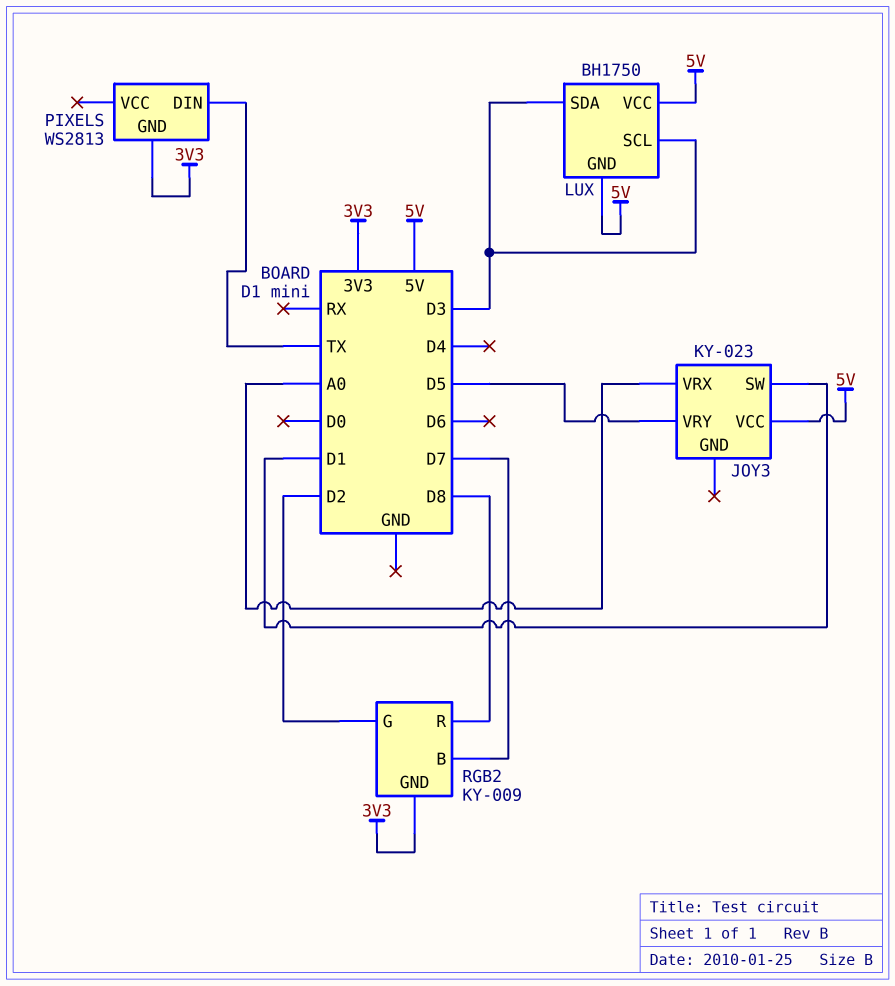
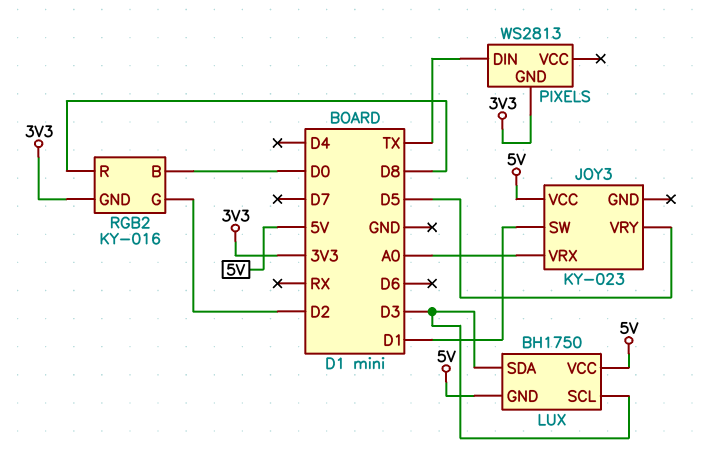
RGB2: KY-009 -> KY-016
RGB2 pin B: D7 -> D0

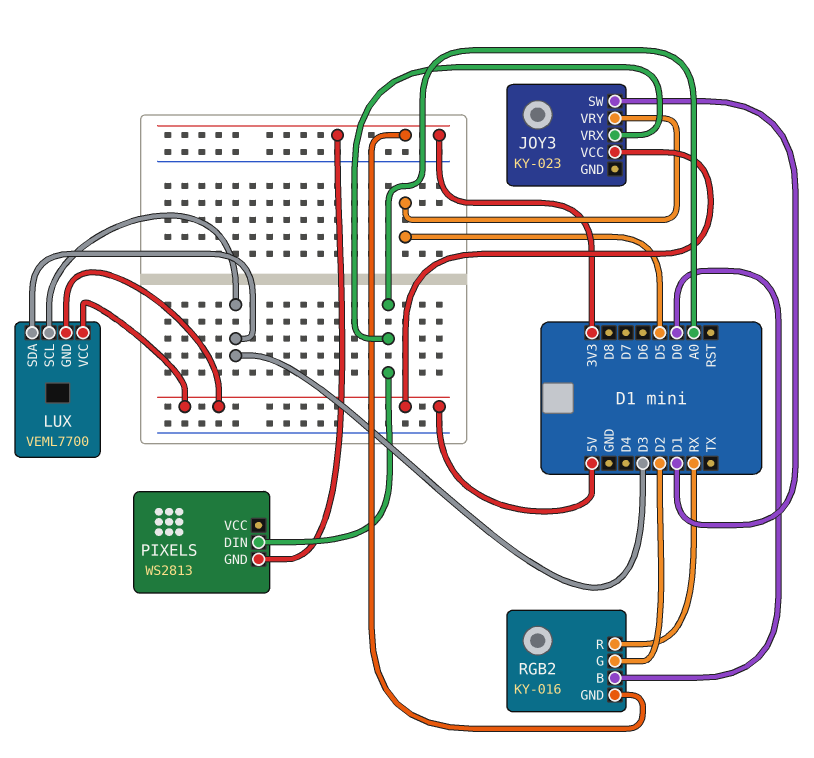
LUX: BH1750 -> VEML7700
PIXELS pin DIN: TX -> A0
RGB2 pin R: D8 -> RX

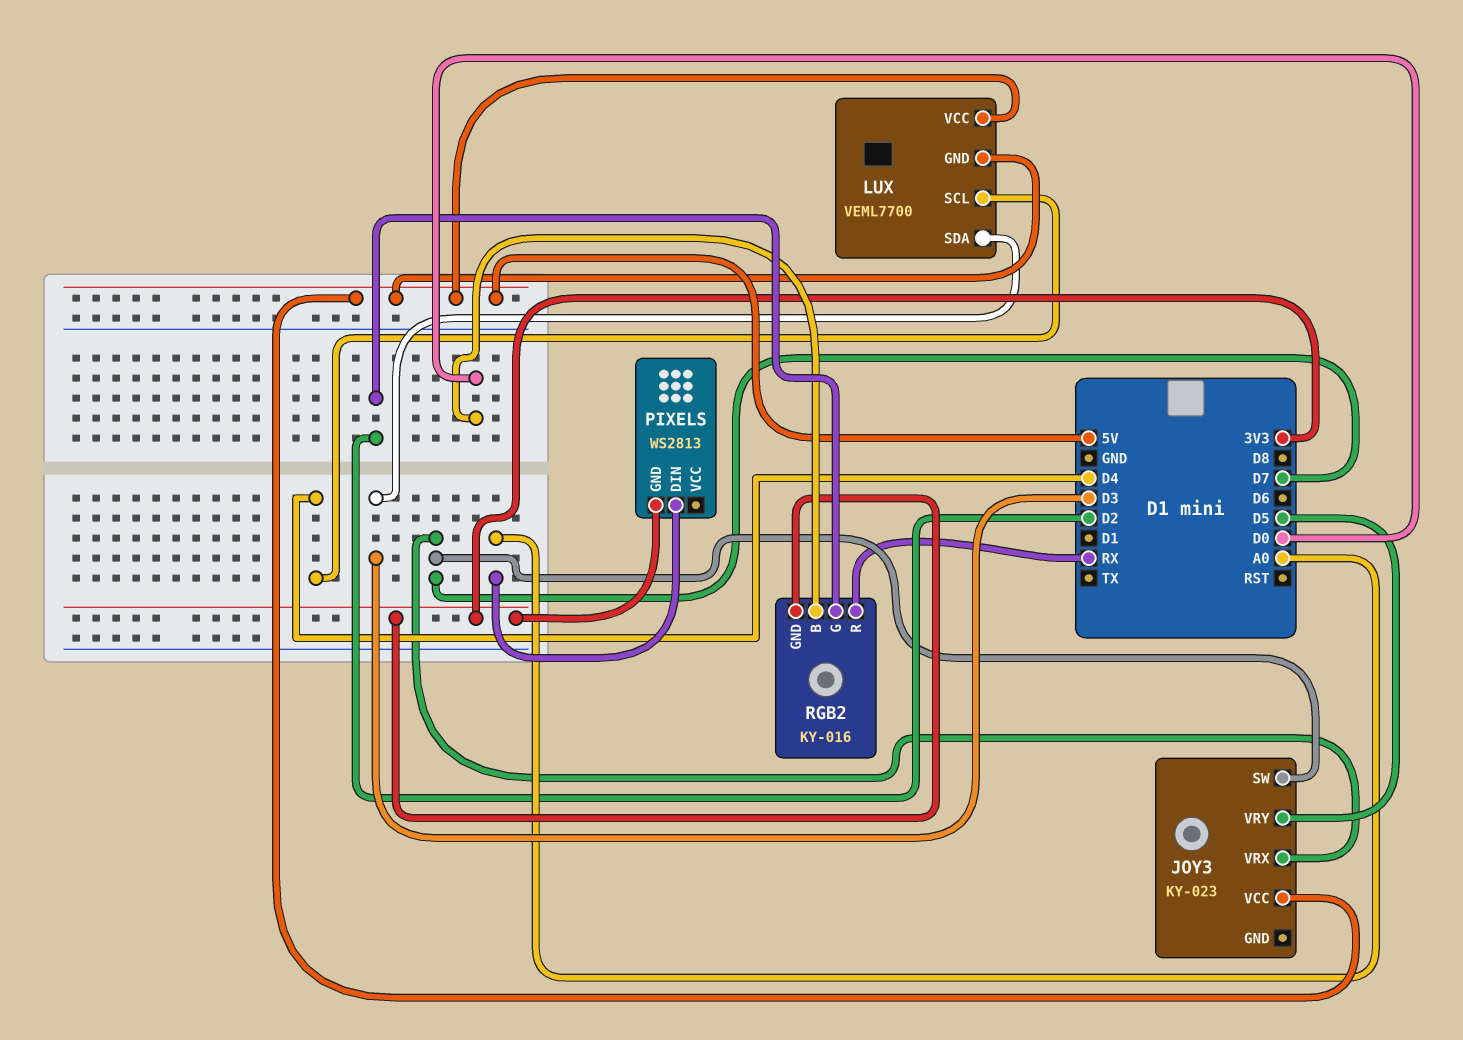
JOY3 pin SW: D1 -> D7
JOY3 pin VRX: A0 -> D7
LUX pin SCL: D3 -> D4

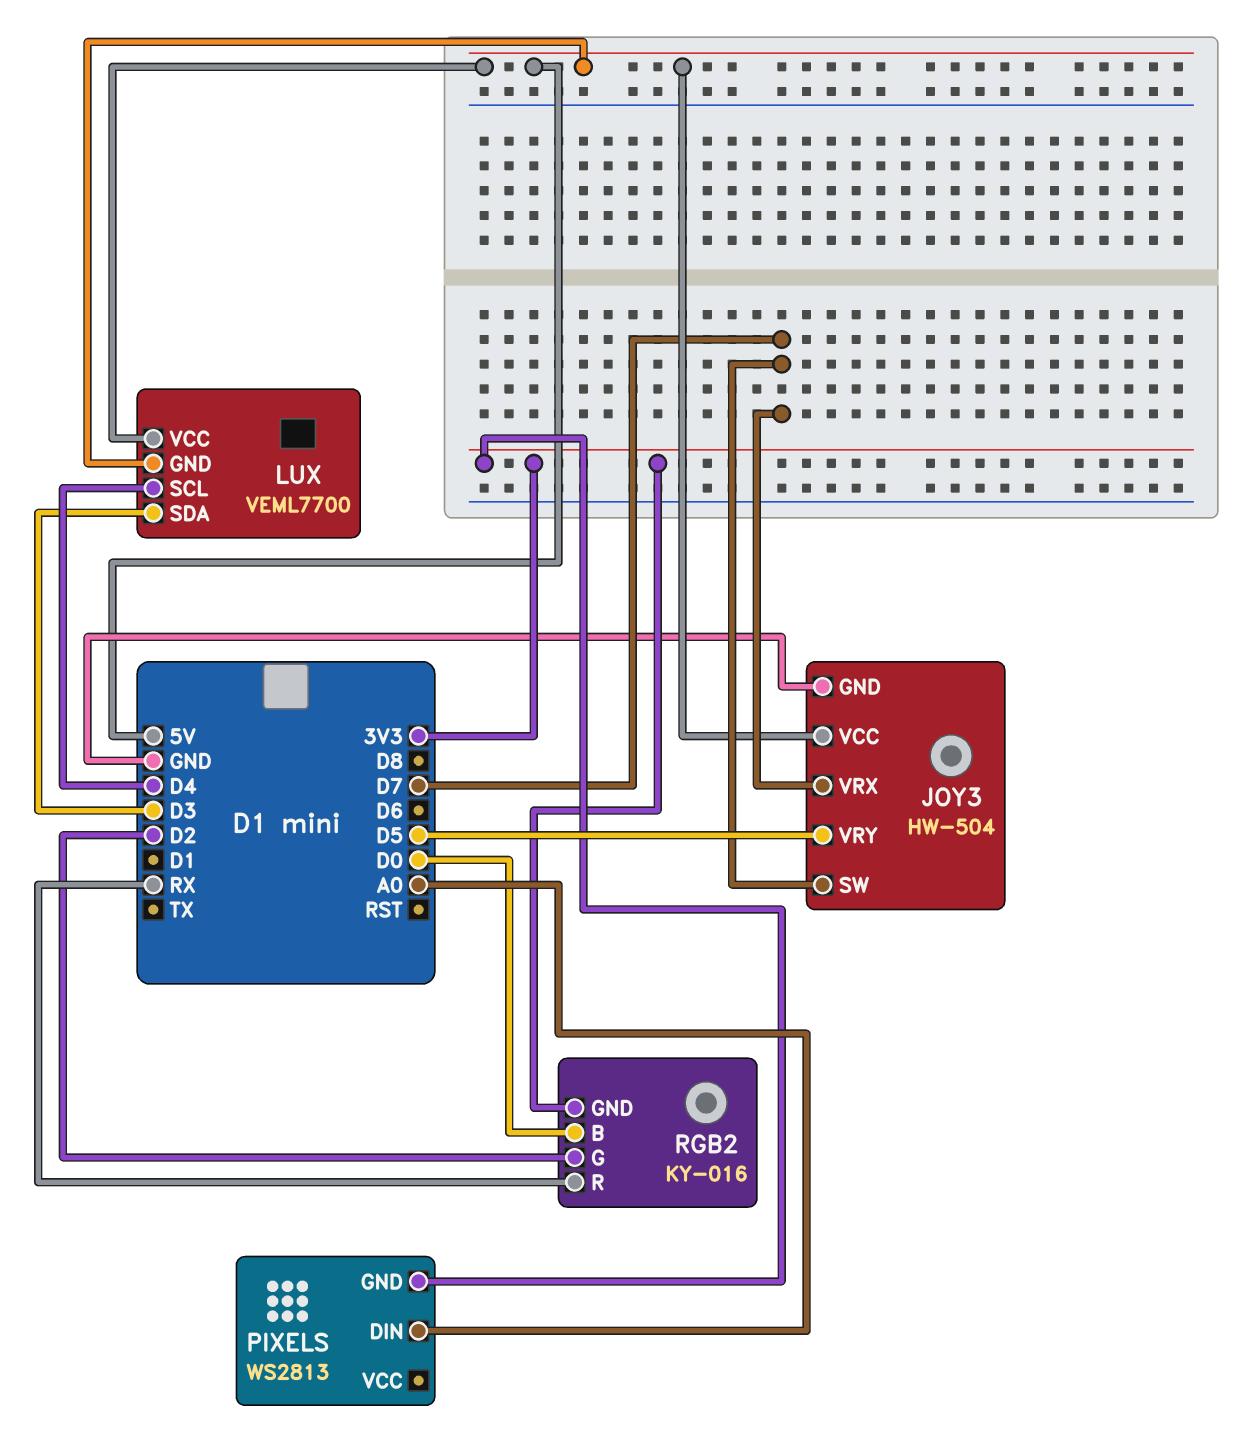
JOY3: KY-023 -> HW-504
JOY3 pin GND: none -> GND

